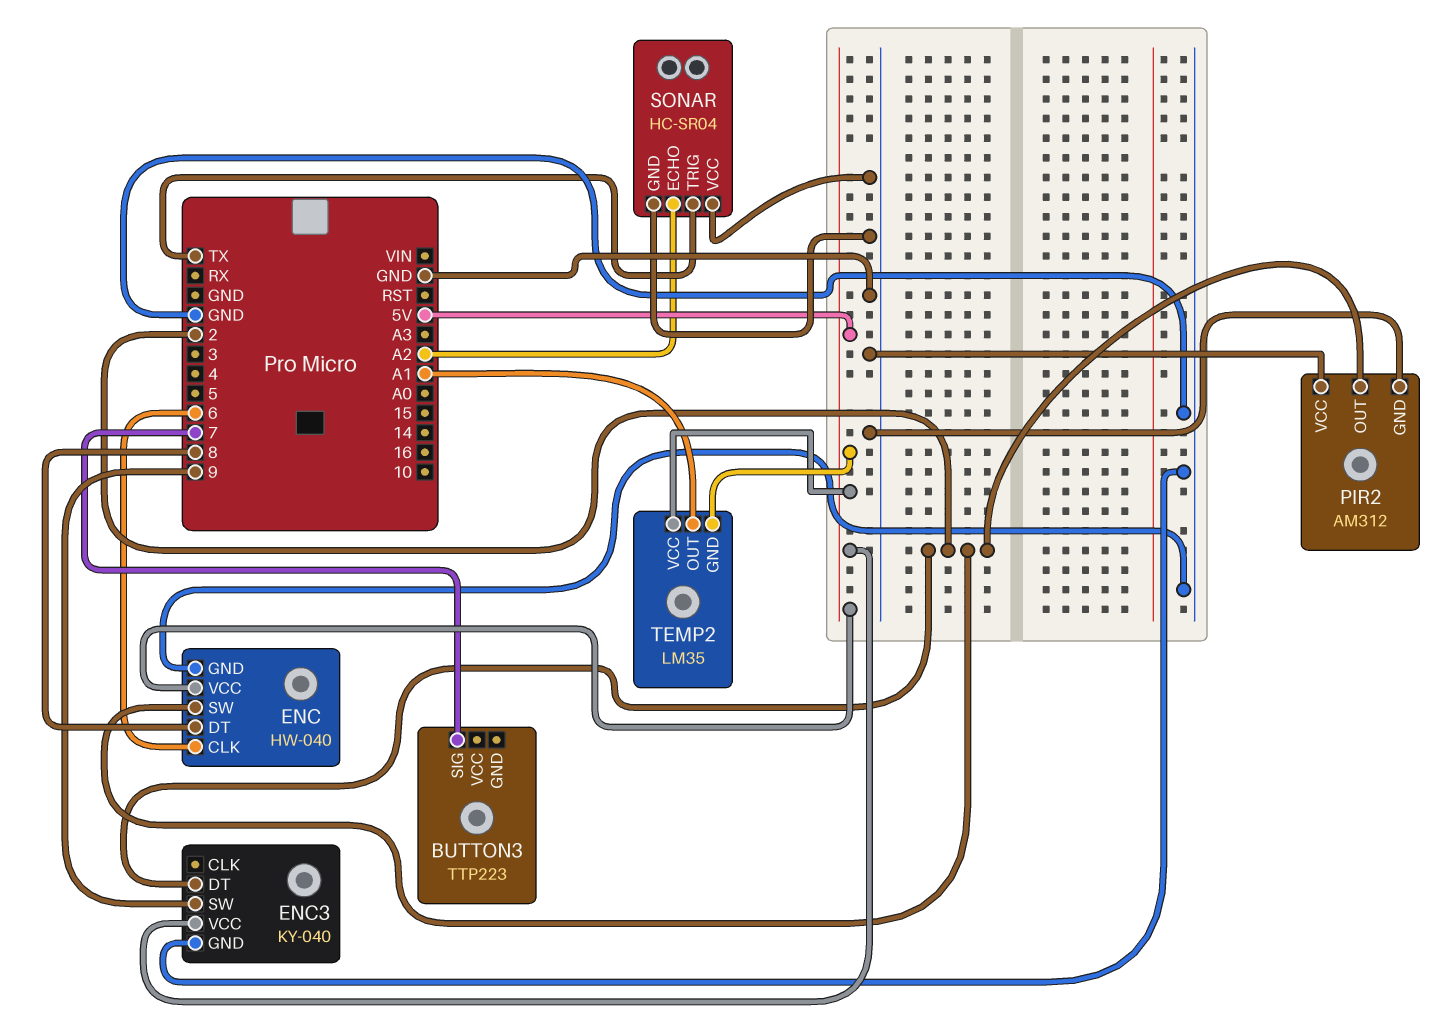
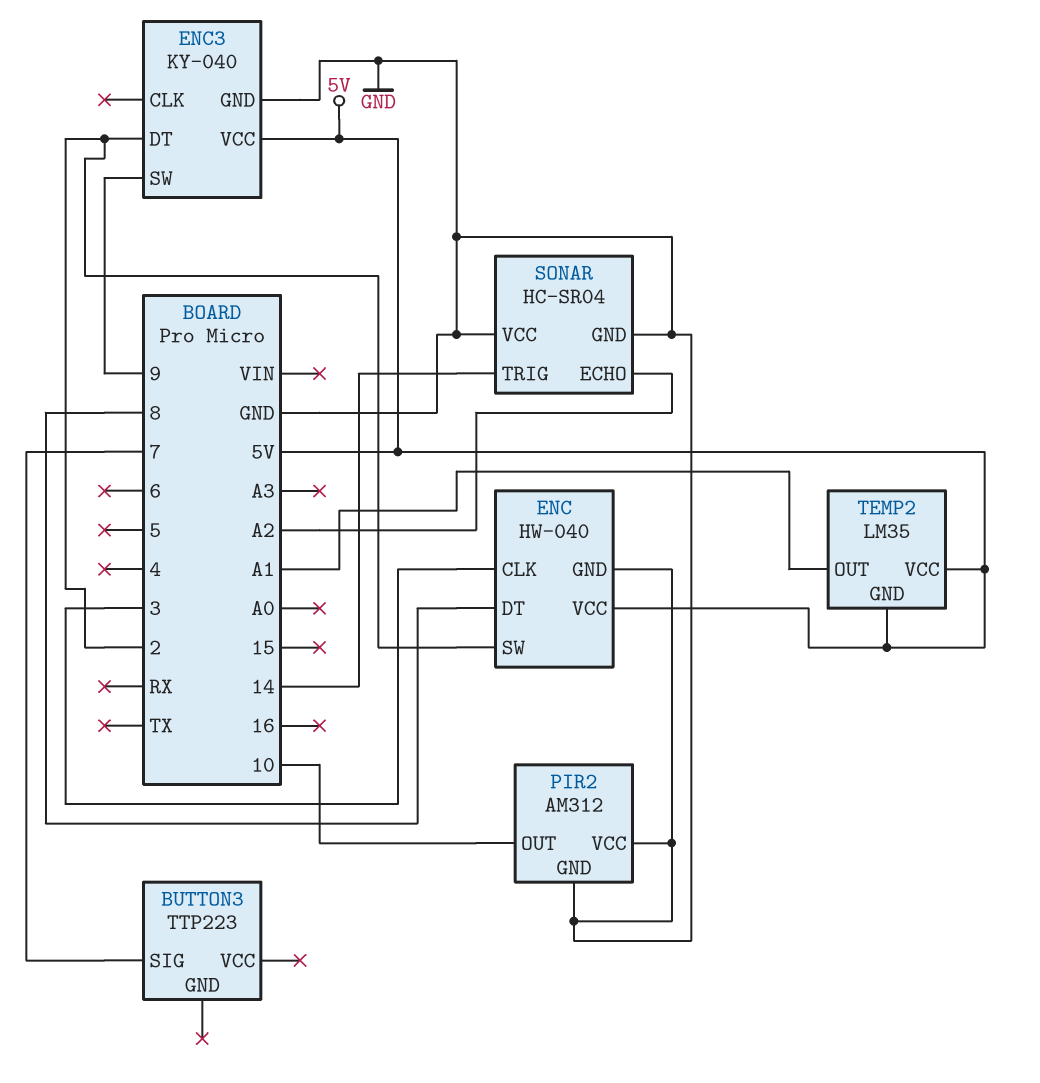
ENC pin CLK: 6 -> 3
PIR2 pin OUT: 2 -> 10
SONAR pin TRIG: TX -> 14

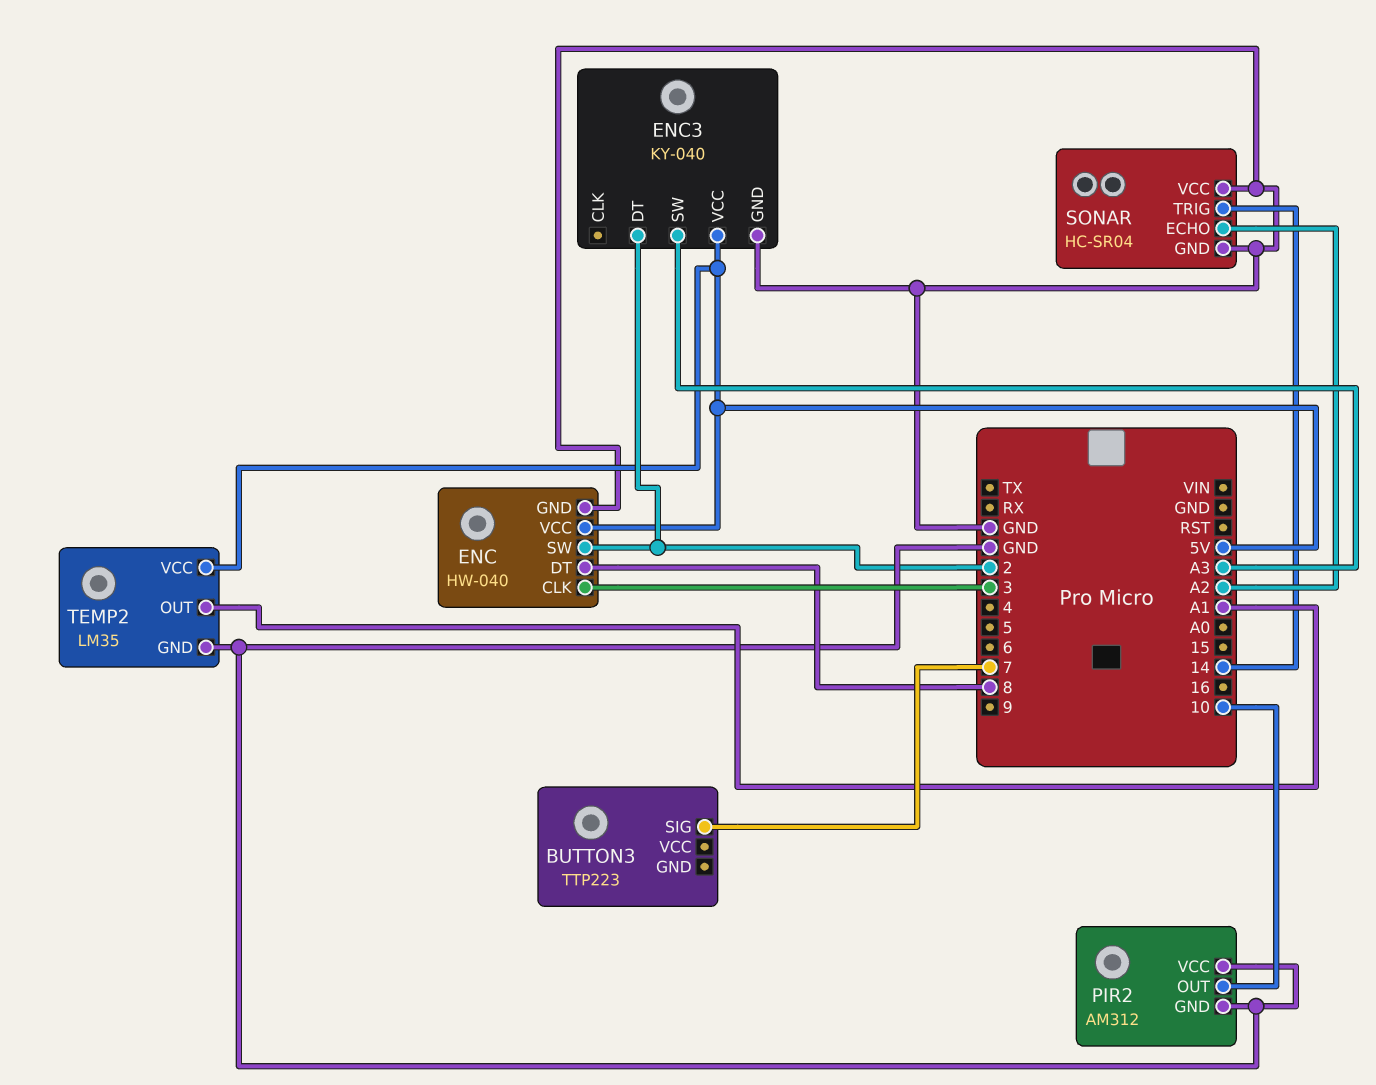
ENC3 pin SW: 9 -> A3
TEMP2 pin GND: 5V -> GND

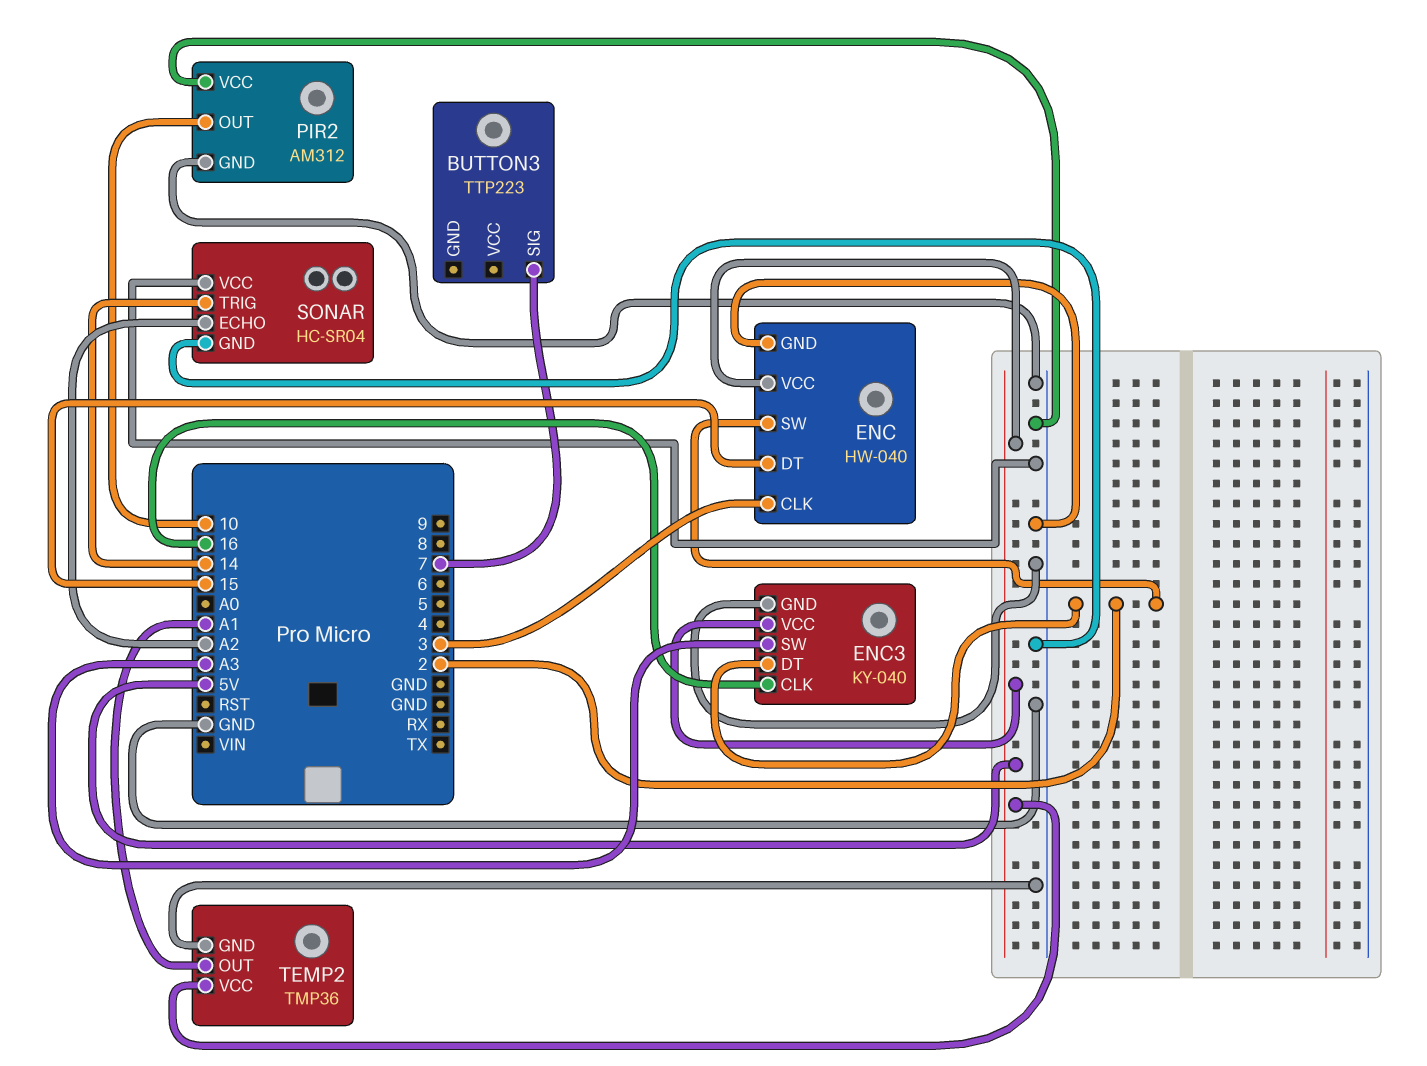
ENC pin DT: 8 -> 15
ENC3 pin CLK: none -> 16
TEMP2: LM35 -> TMP36

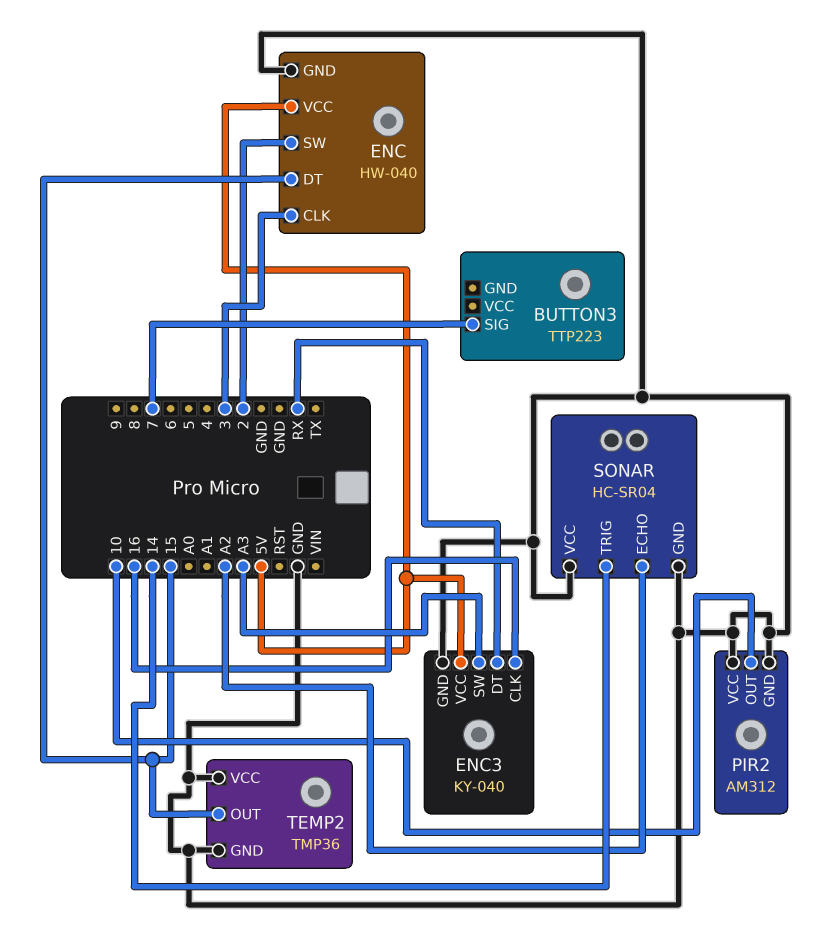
ENC3 pin DT: 2 -> RX
TEMP2 pin OUT: A1 -> 15
TEMP2 pin VCC: 5V -> GND

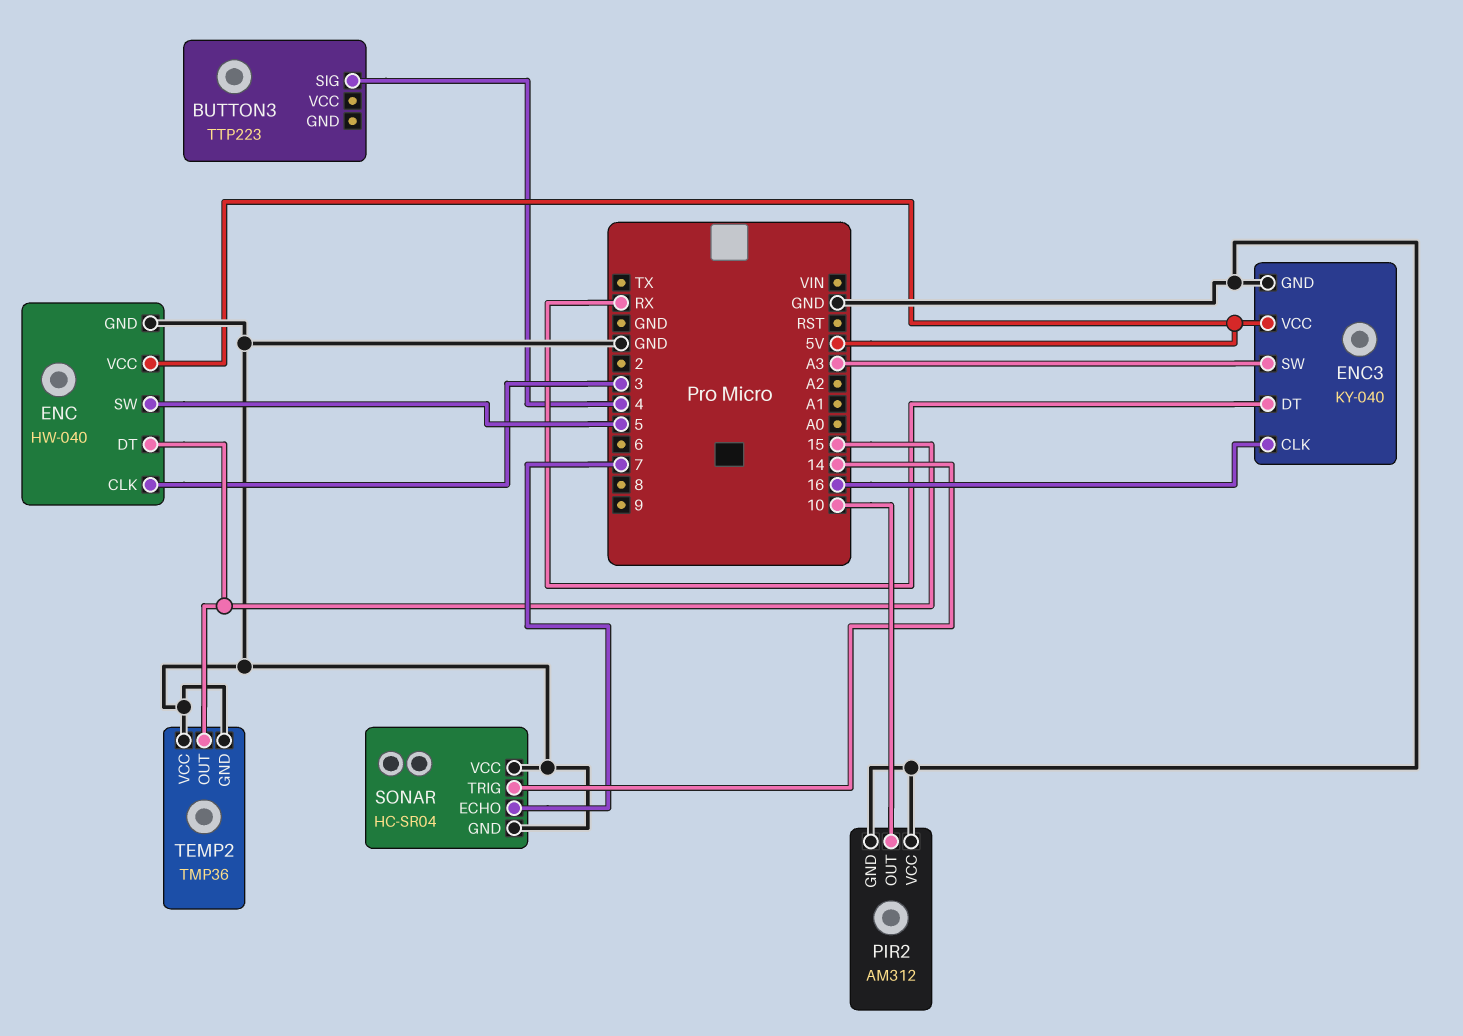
BUTTON3 pin SIG: 7 -> 4
ENC pin SW: 2 -> 5
SONAR pin ECHO: A2 -> 7

